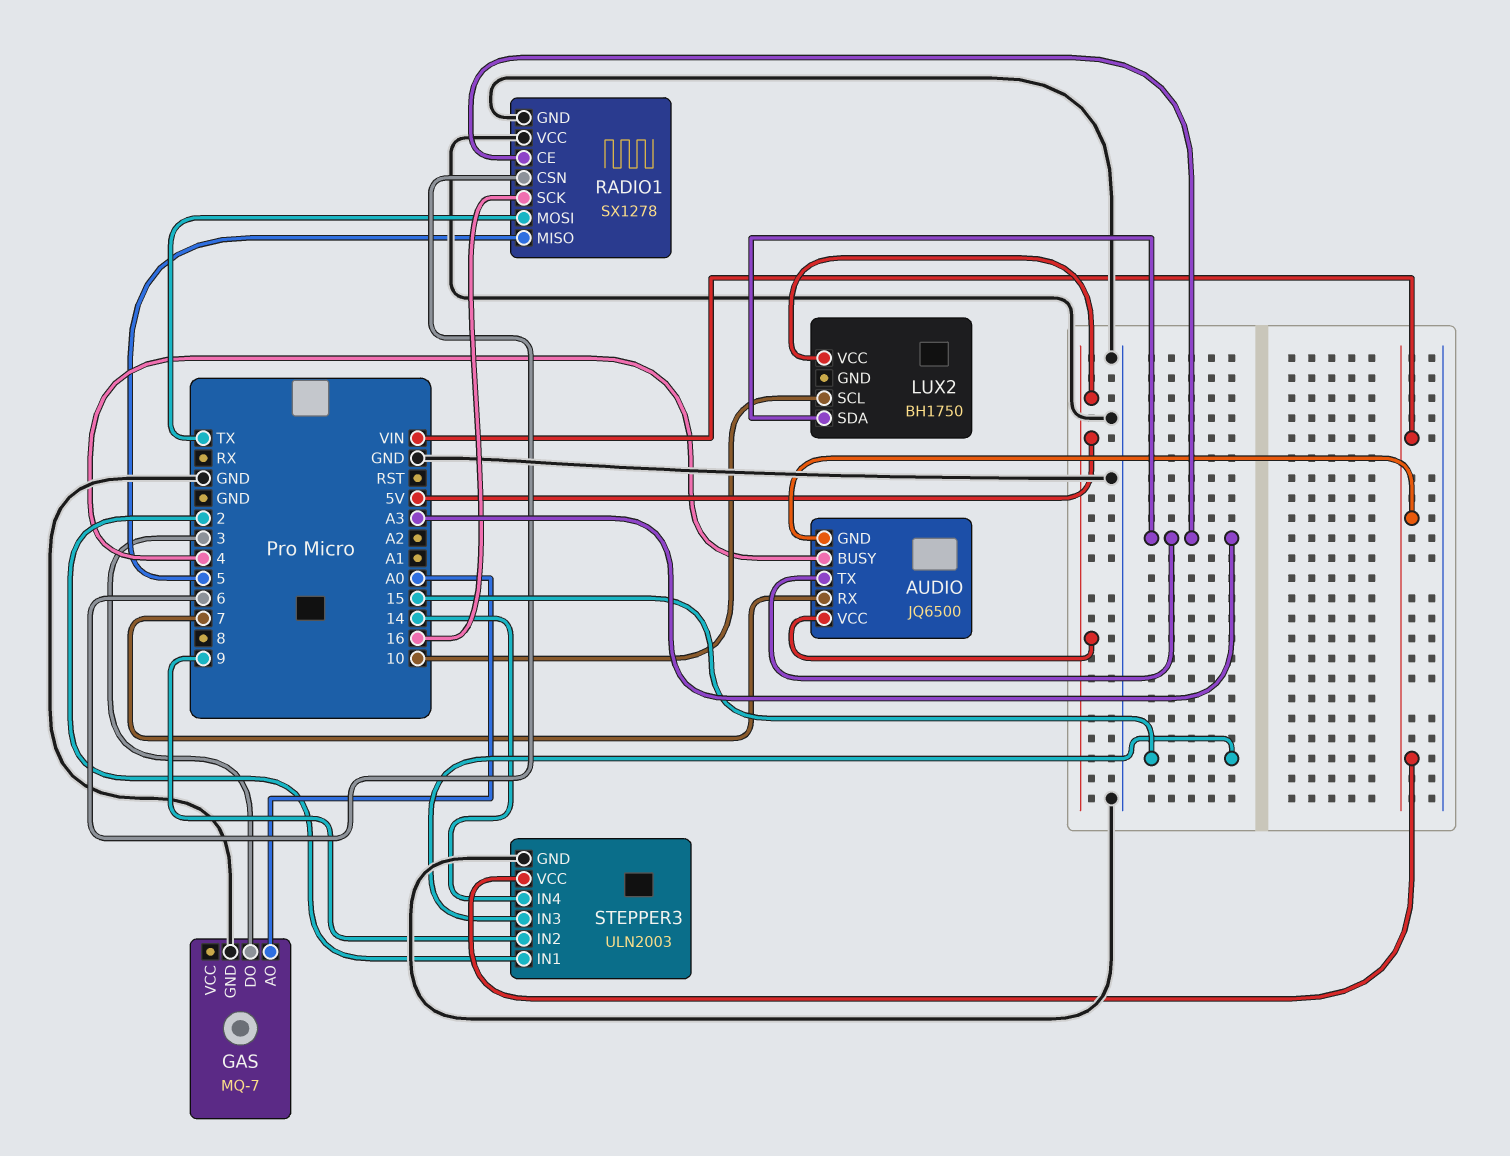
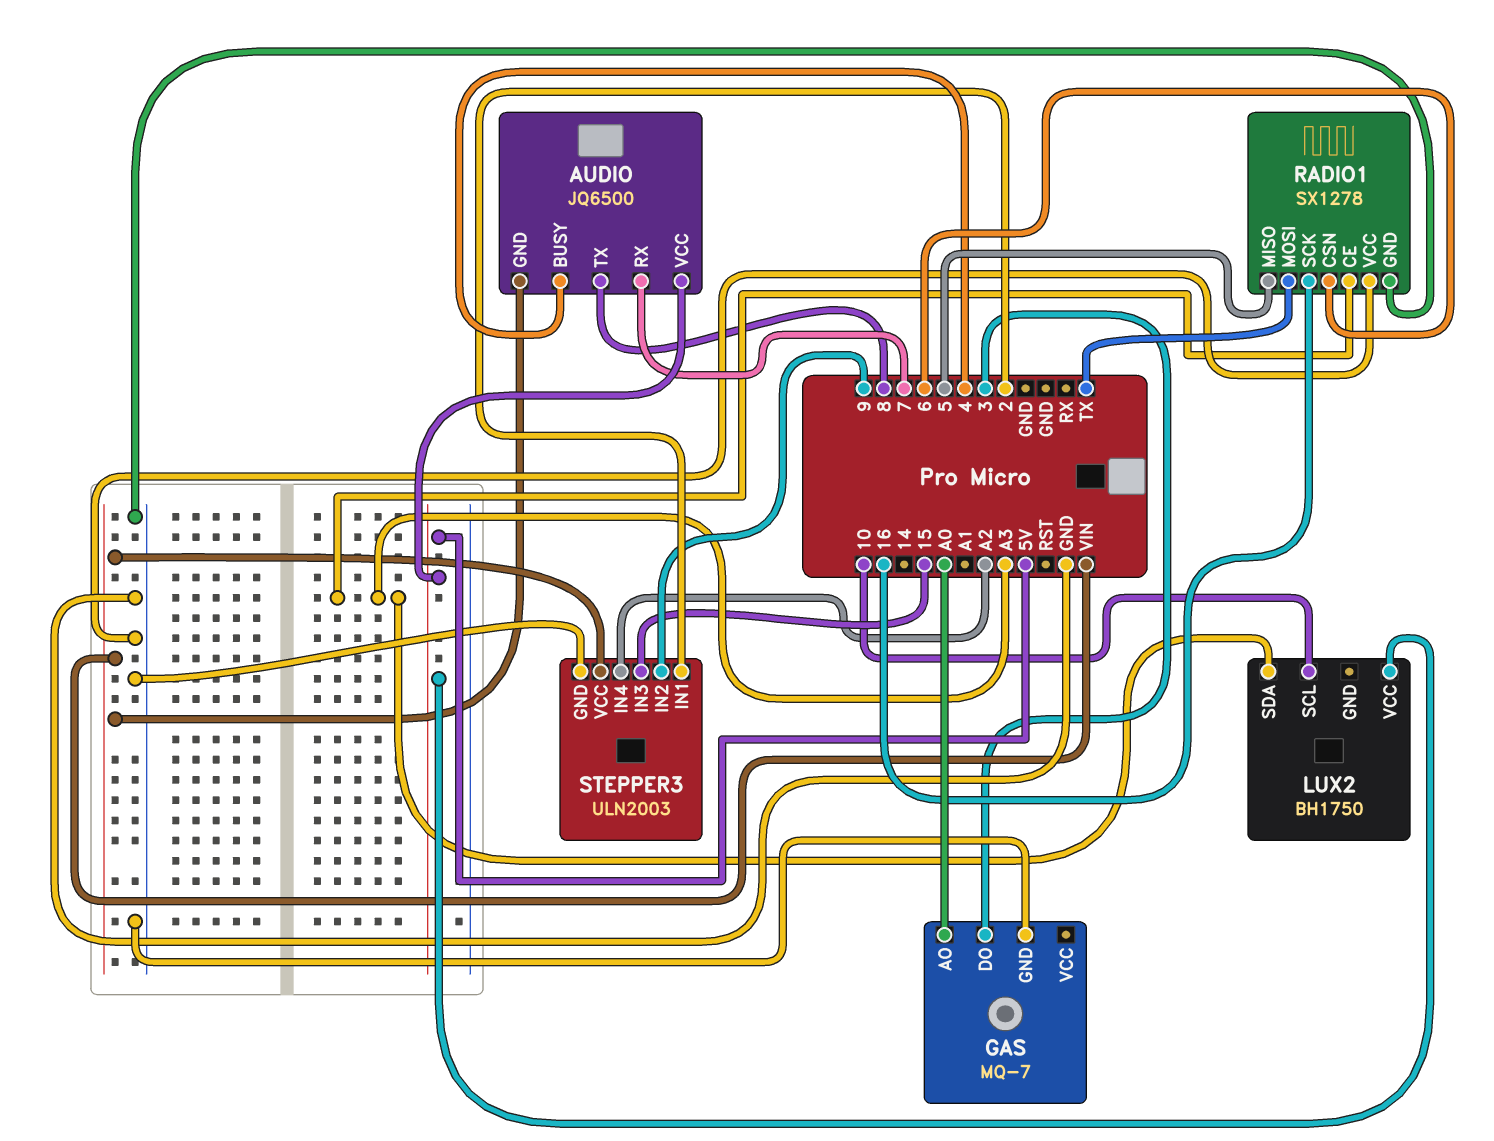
AUDIO pin TX: A3 -> 8
STEPPER3 pin IN4: 14 -> A2

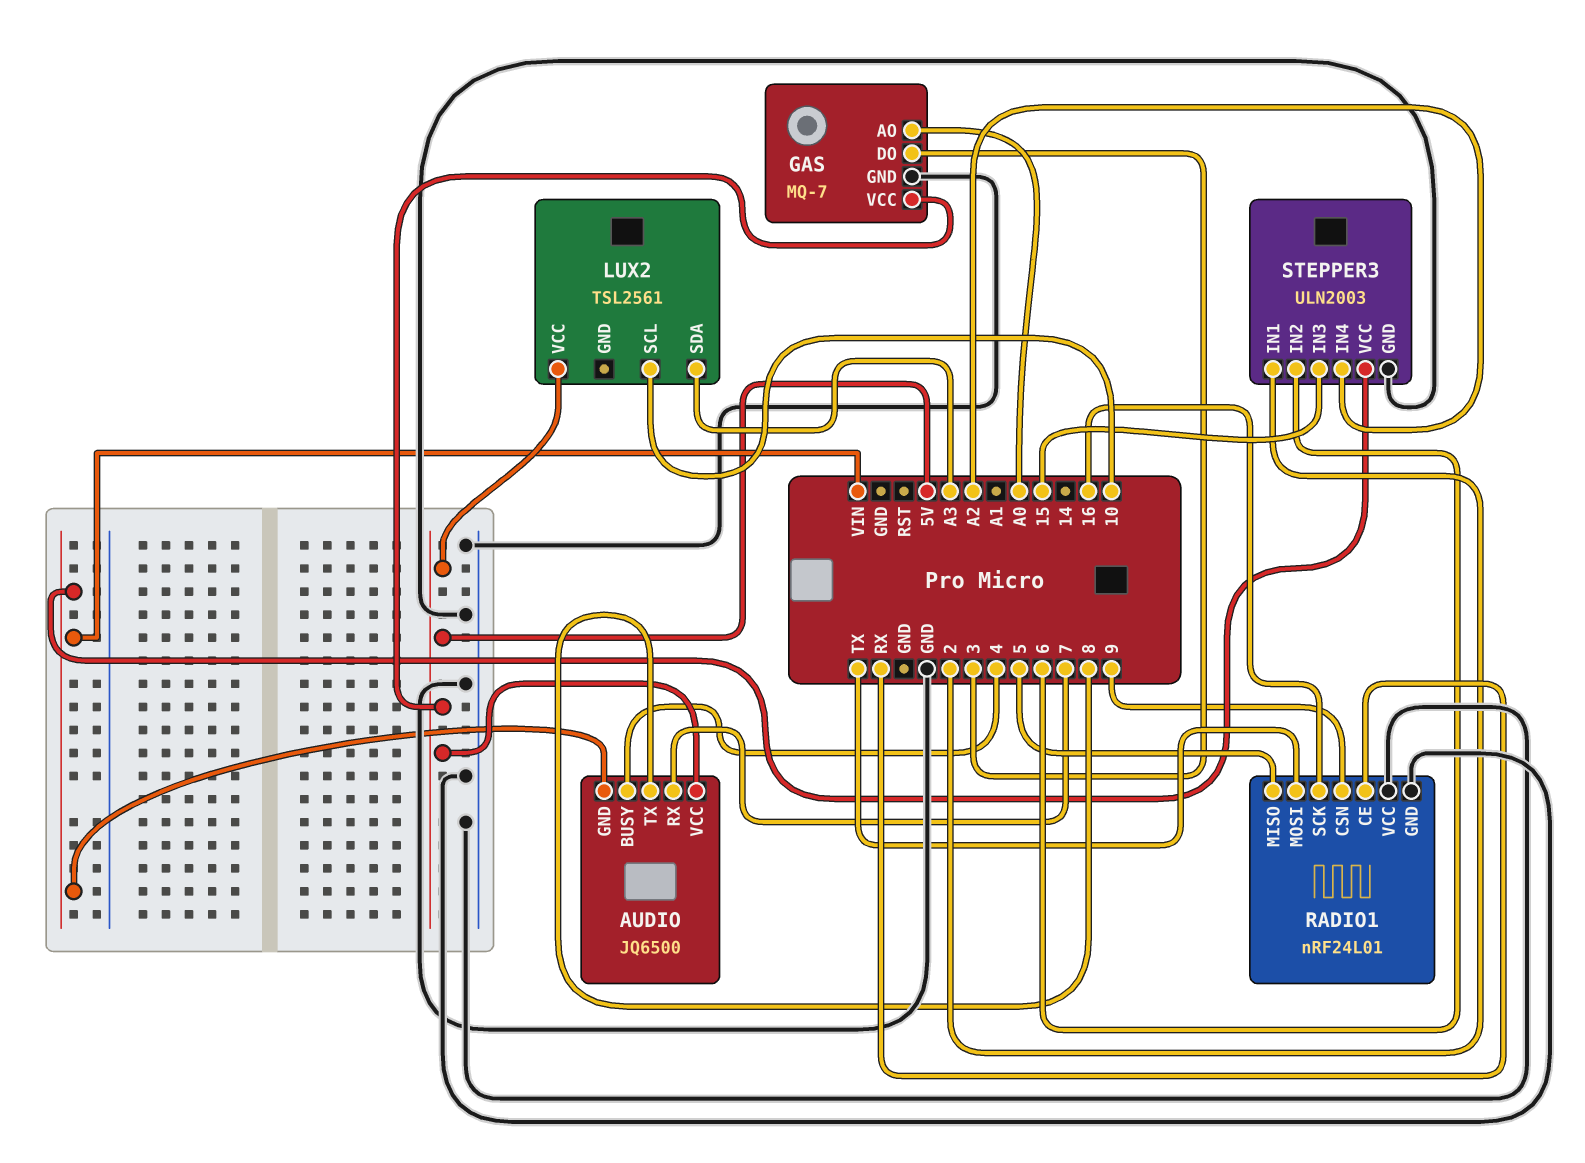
GAS pin VCC: none -> 5V
LUX2: BH1750 -> TSL2561
RADIO1: SX1278 -> nRF24L01
RADIO1 pin CE: A3 -> RX
RADIO1 pin CSN: 6 -> 9
STEPPER3 pin IN2: 9 -> 6

